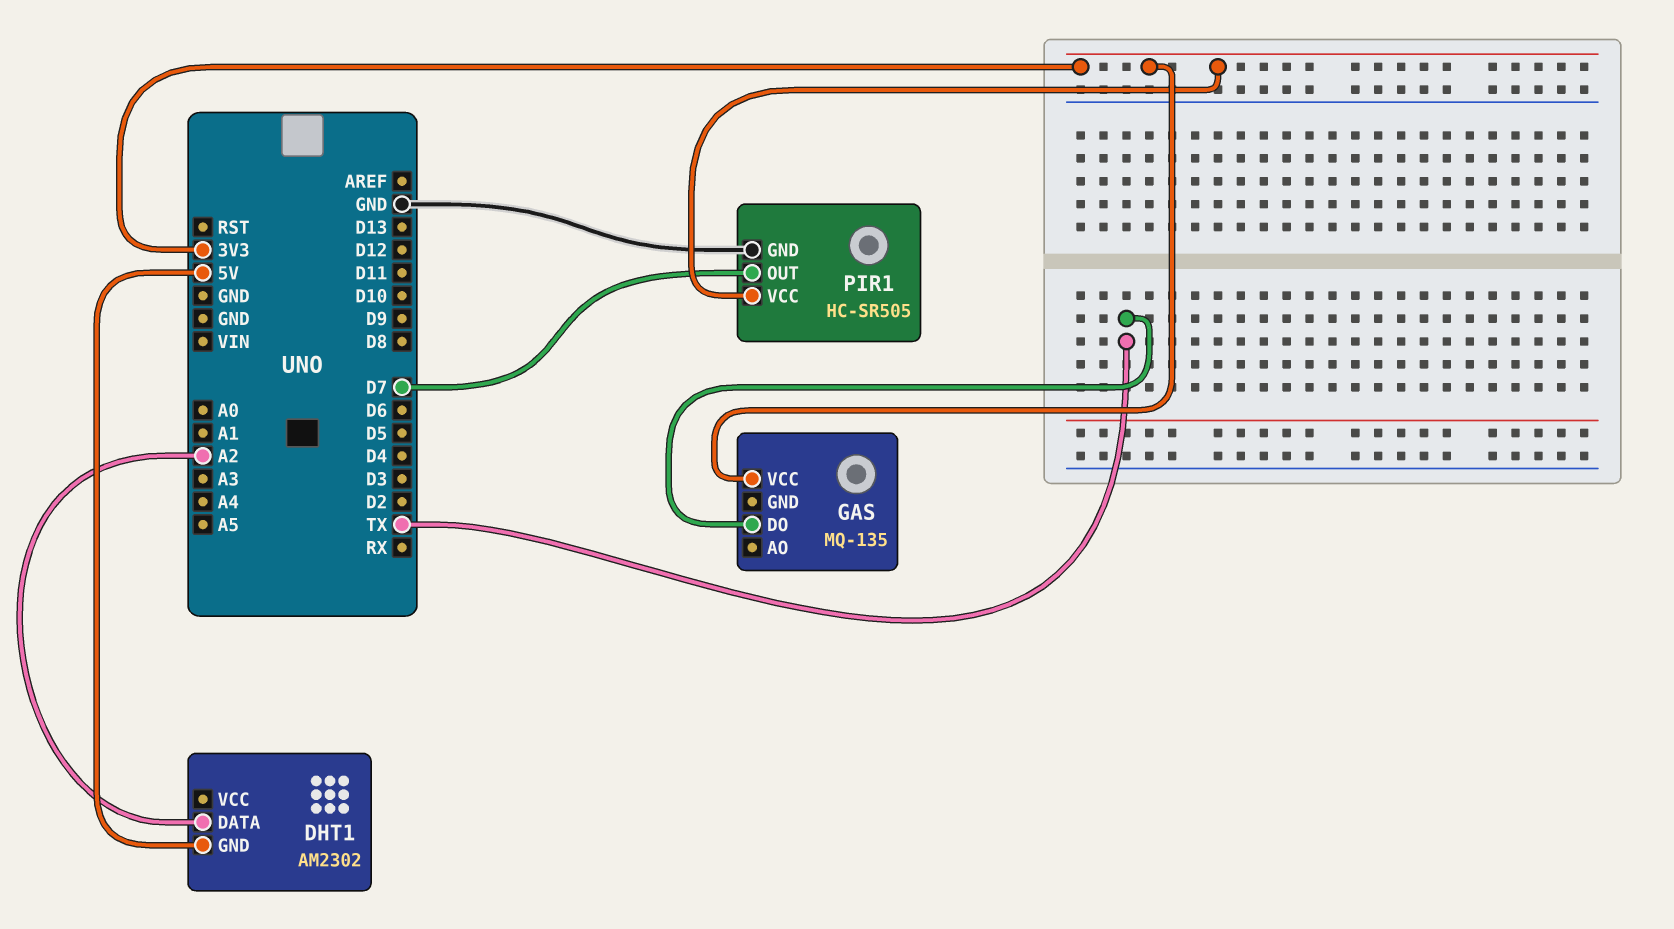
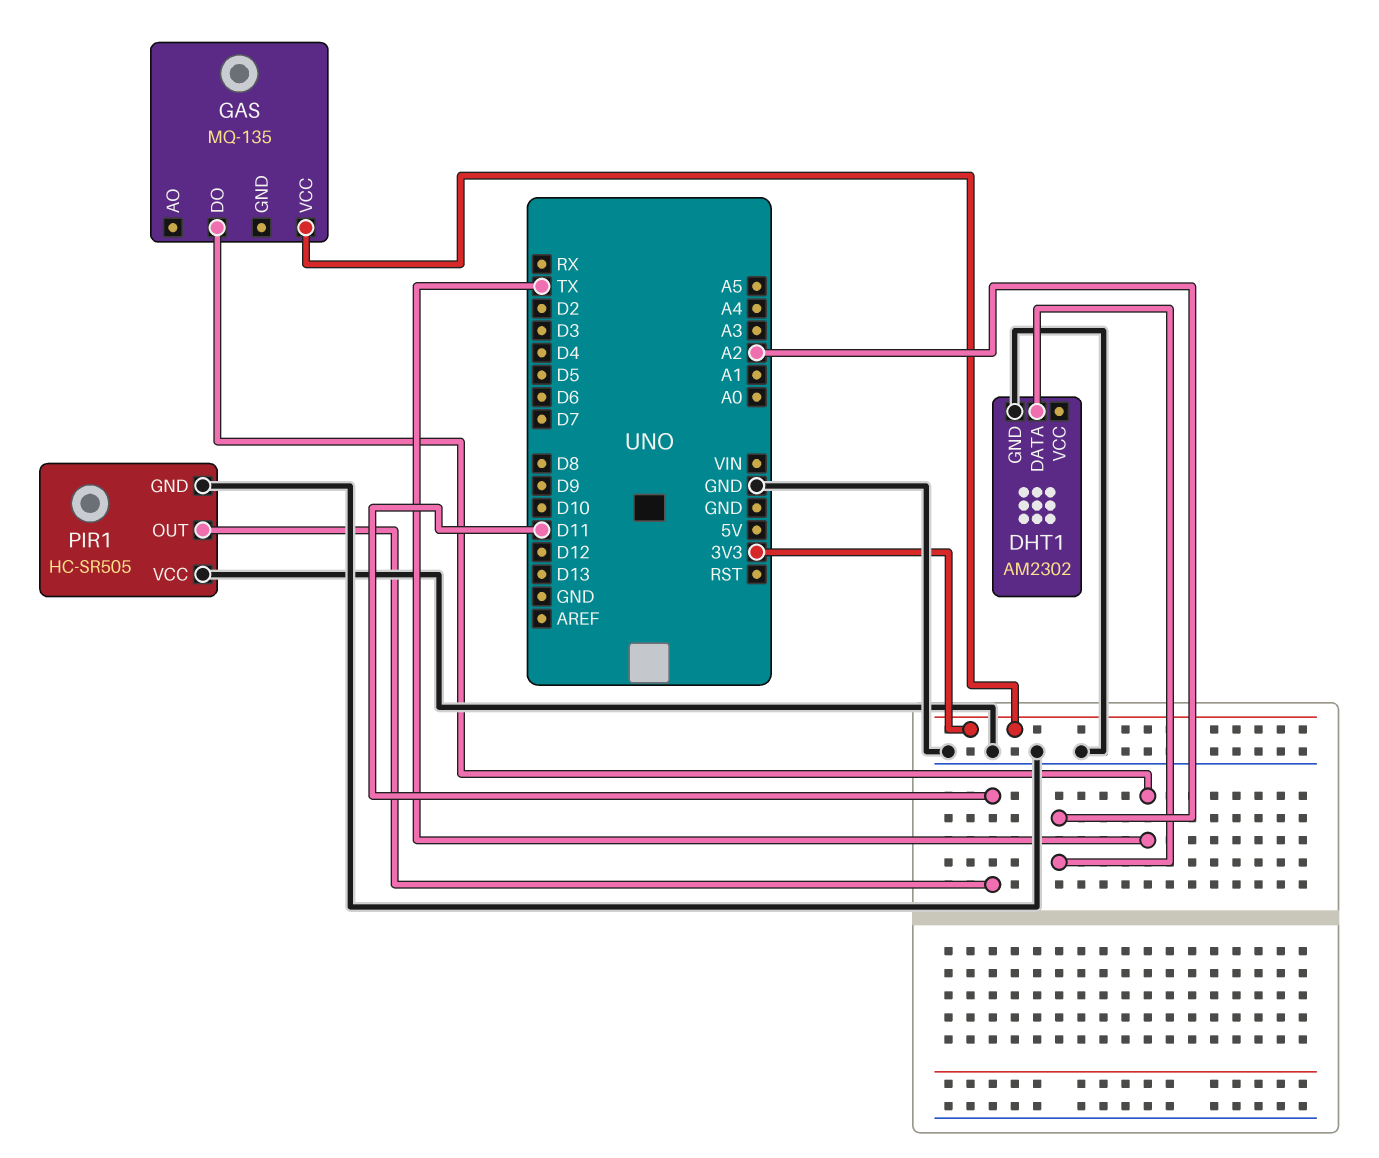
DHT1 pin GND: 5V -> GND
PIR1 pin OUT: D7 -> D11
PIR1 pin VCC: 3V3 -> GND

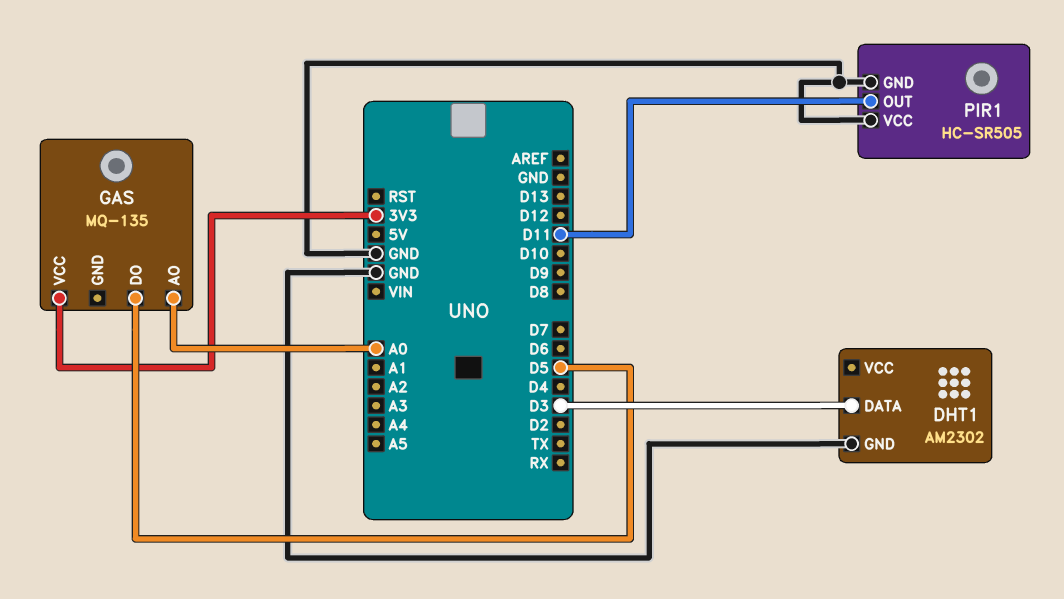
DHT1 pin DATA: A2 -> D3
GAS pin AO: none -> A0
GAS pin DO: TX -> D5

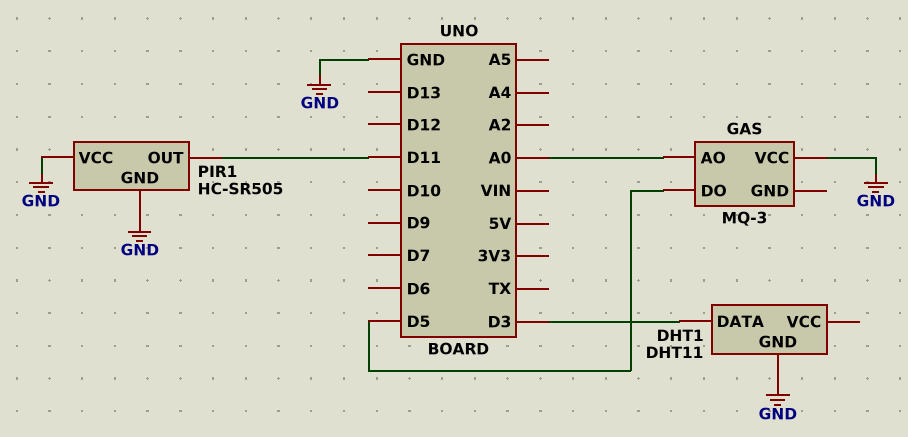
DHT1: AM2302 -> DHT11
GAS: MQ-135 -> MQ-3
GAS pin VCC: 3V3 -> GND

